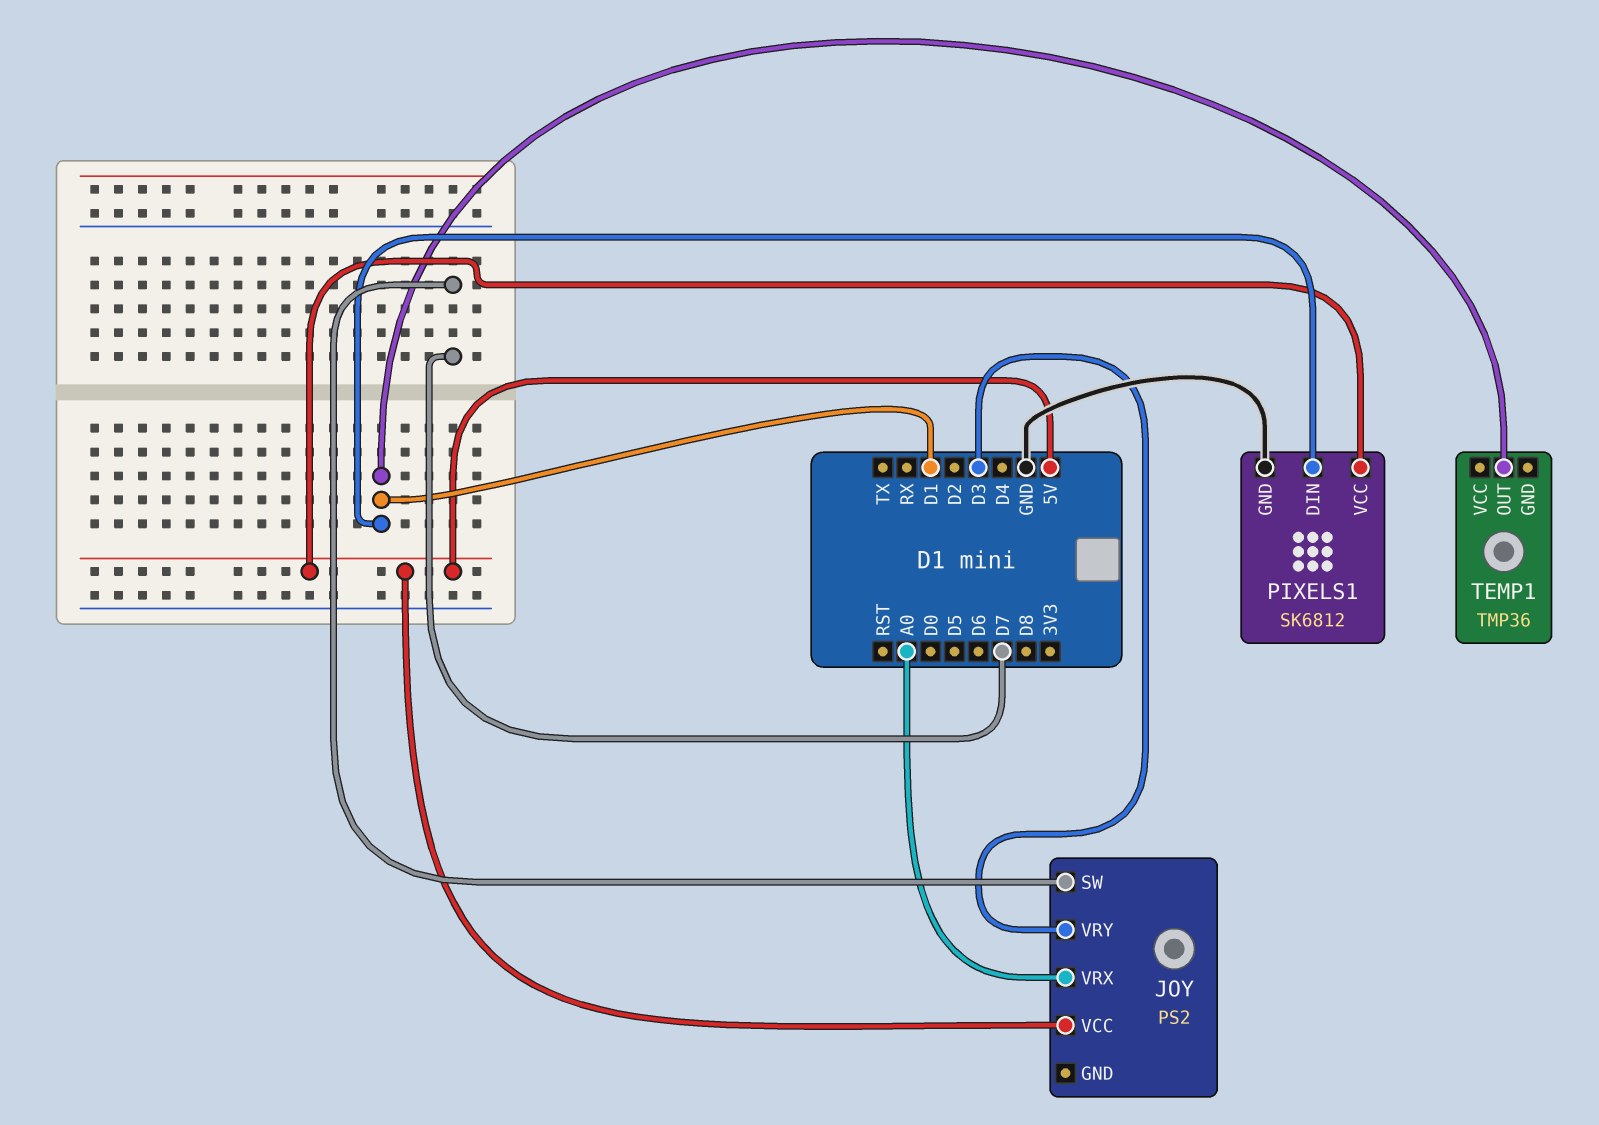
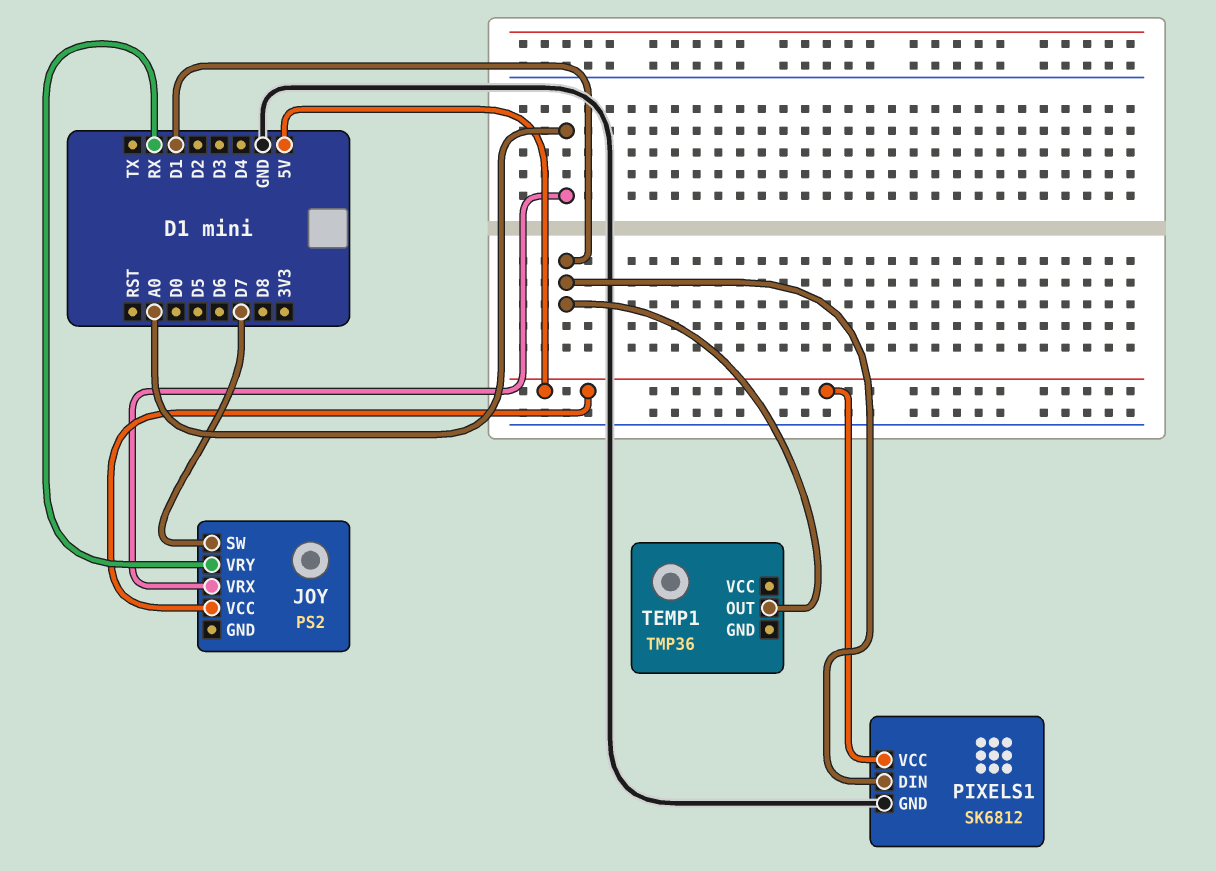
JOY pin VRY: D3 -> RX

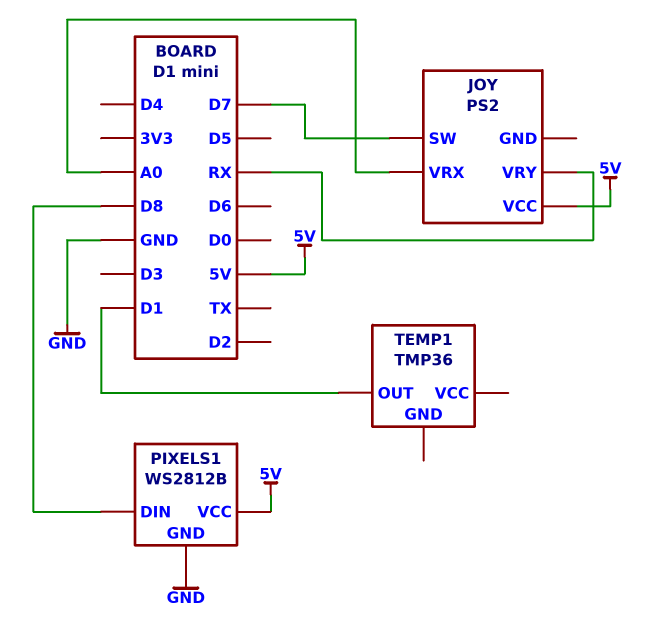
PIXELS1: SK6812 -> WS2812B
PIXELS1 pin DIN: D1 -> D8

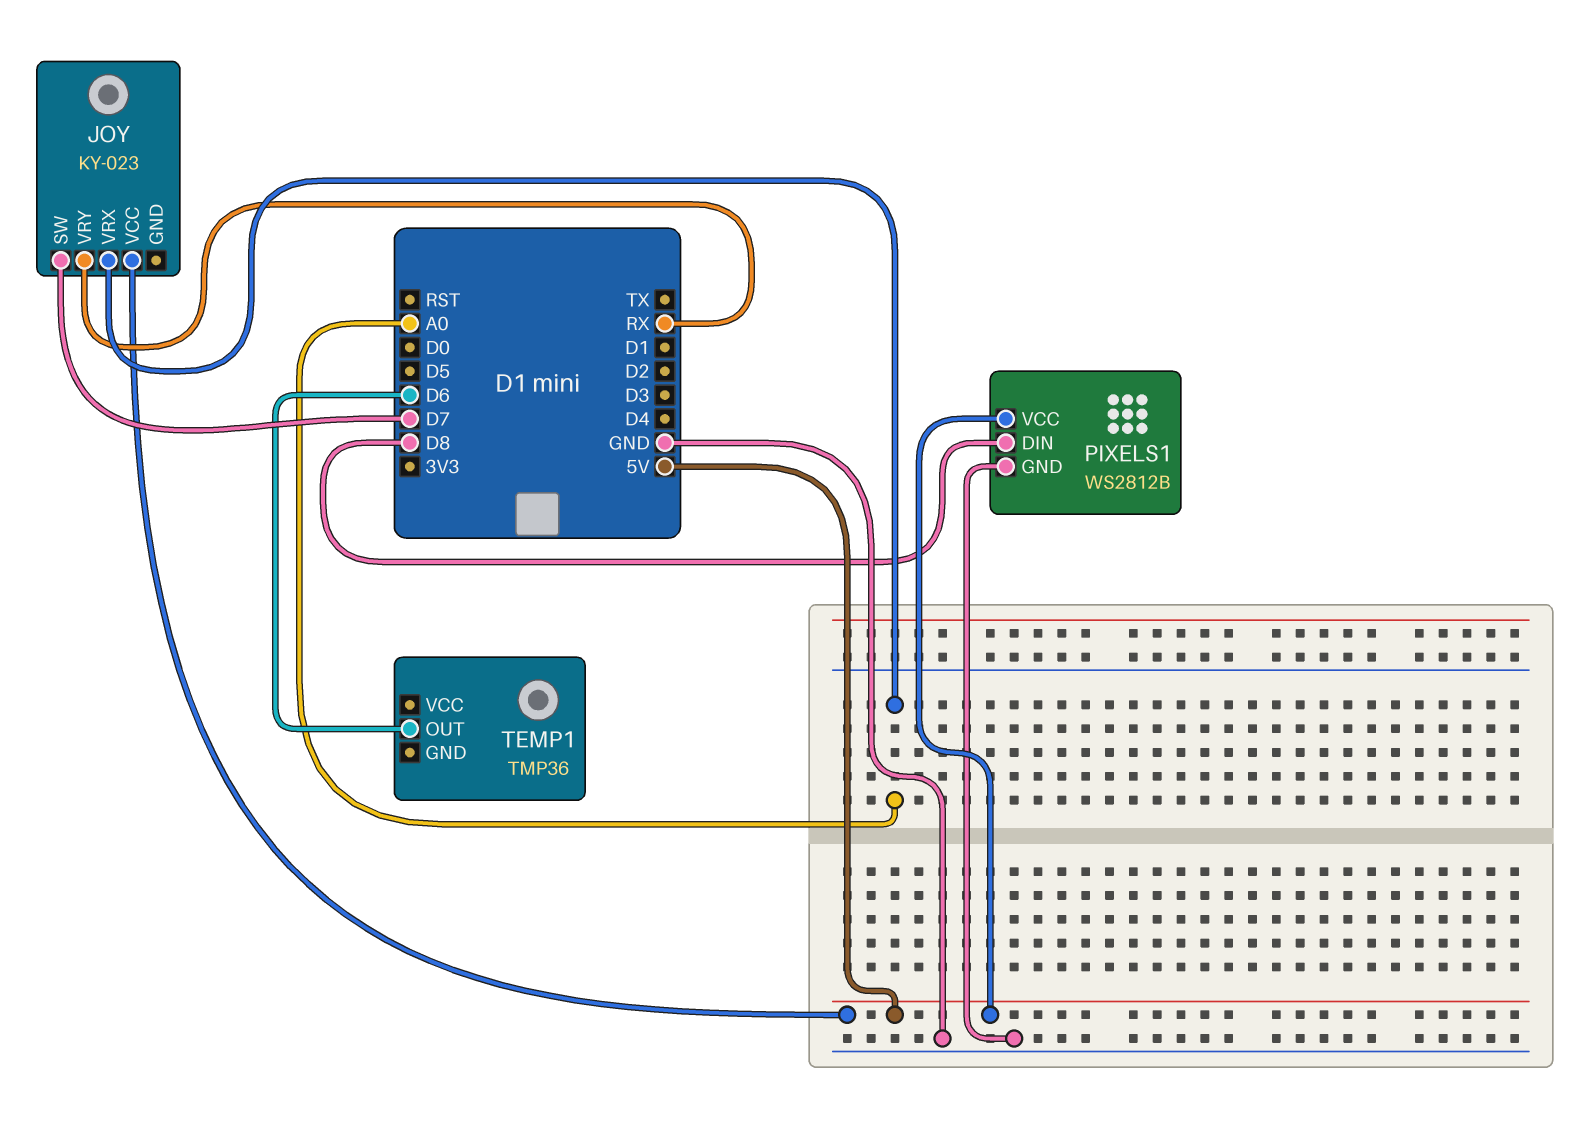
JOY: PS2 -> KY-023
TEMP1 pin OUT: D1 -> D6

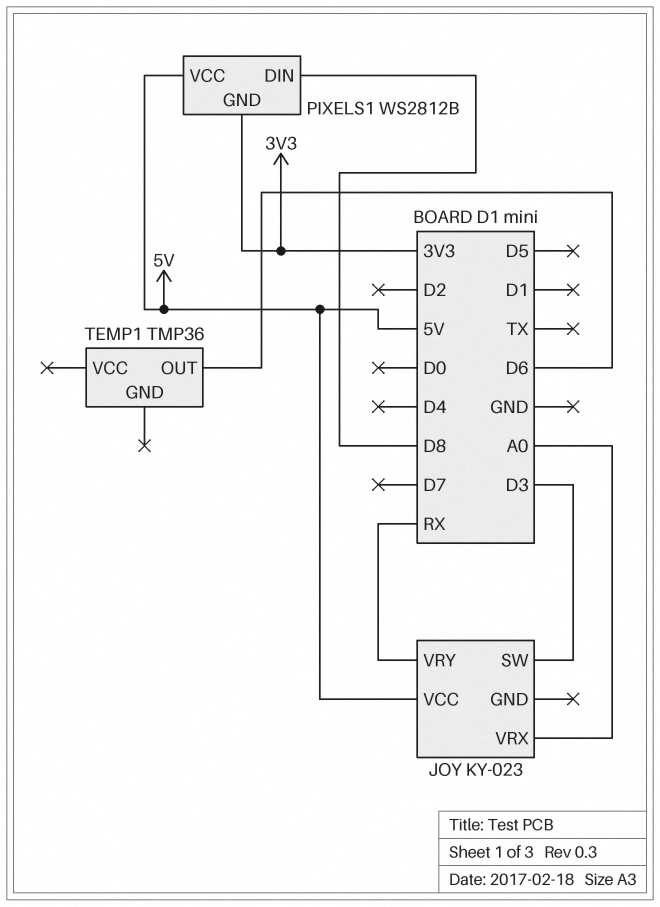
JOY pin SW: D7 -> D3
PIXELS1 pin GND: GND -> 3V3

